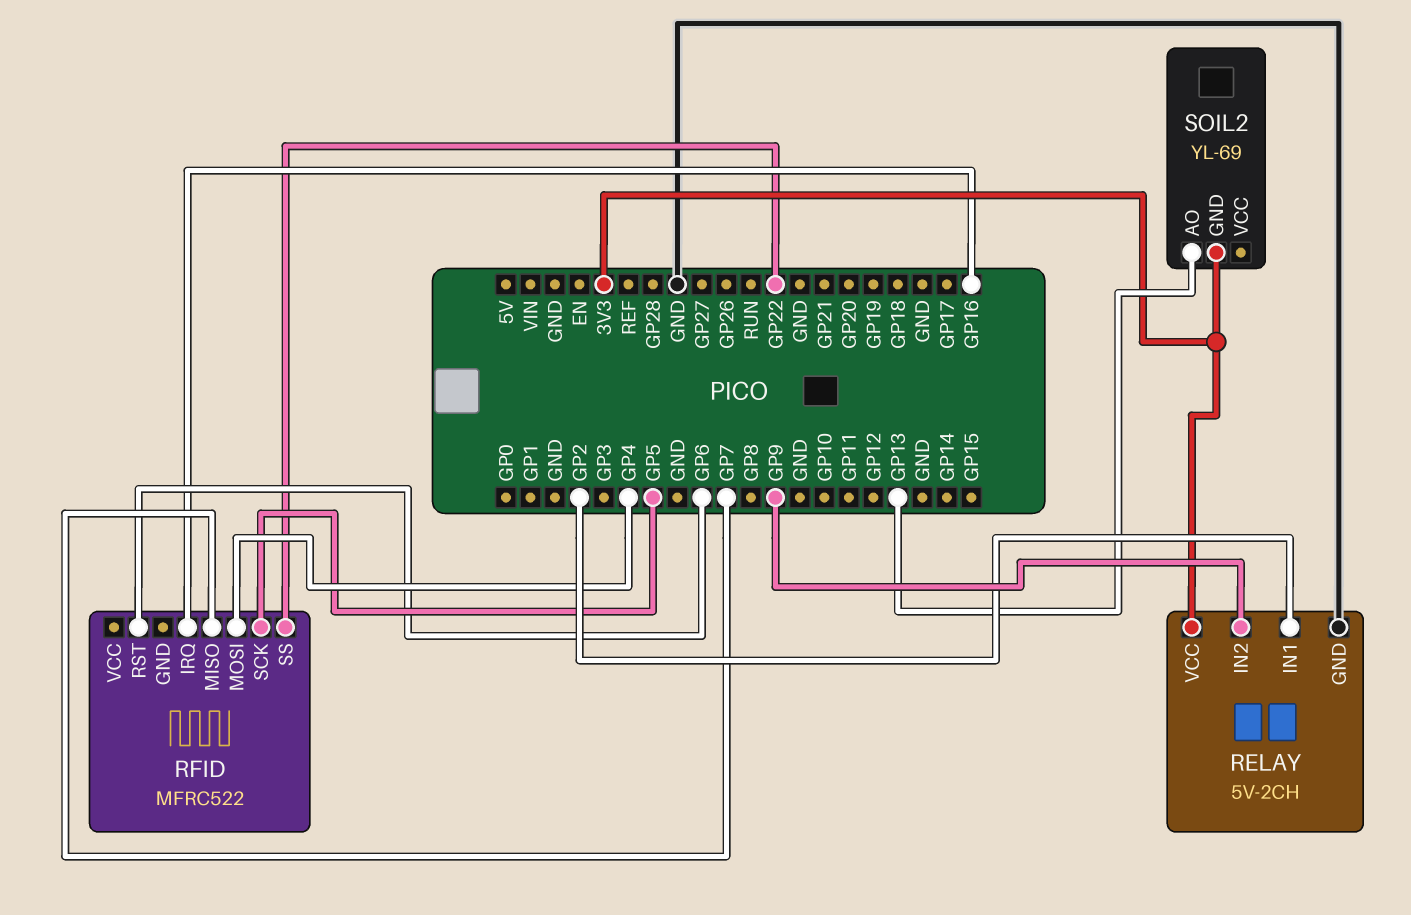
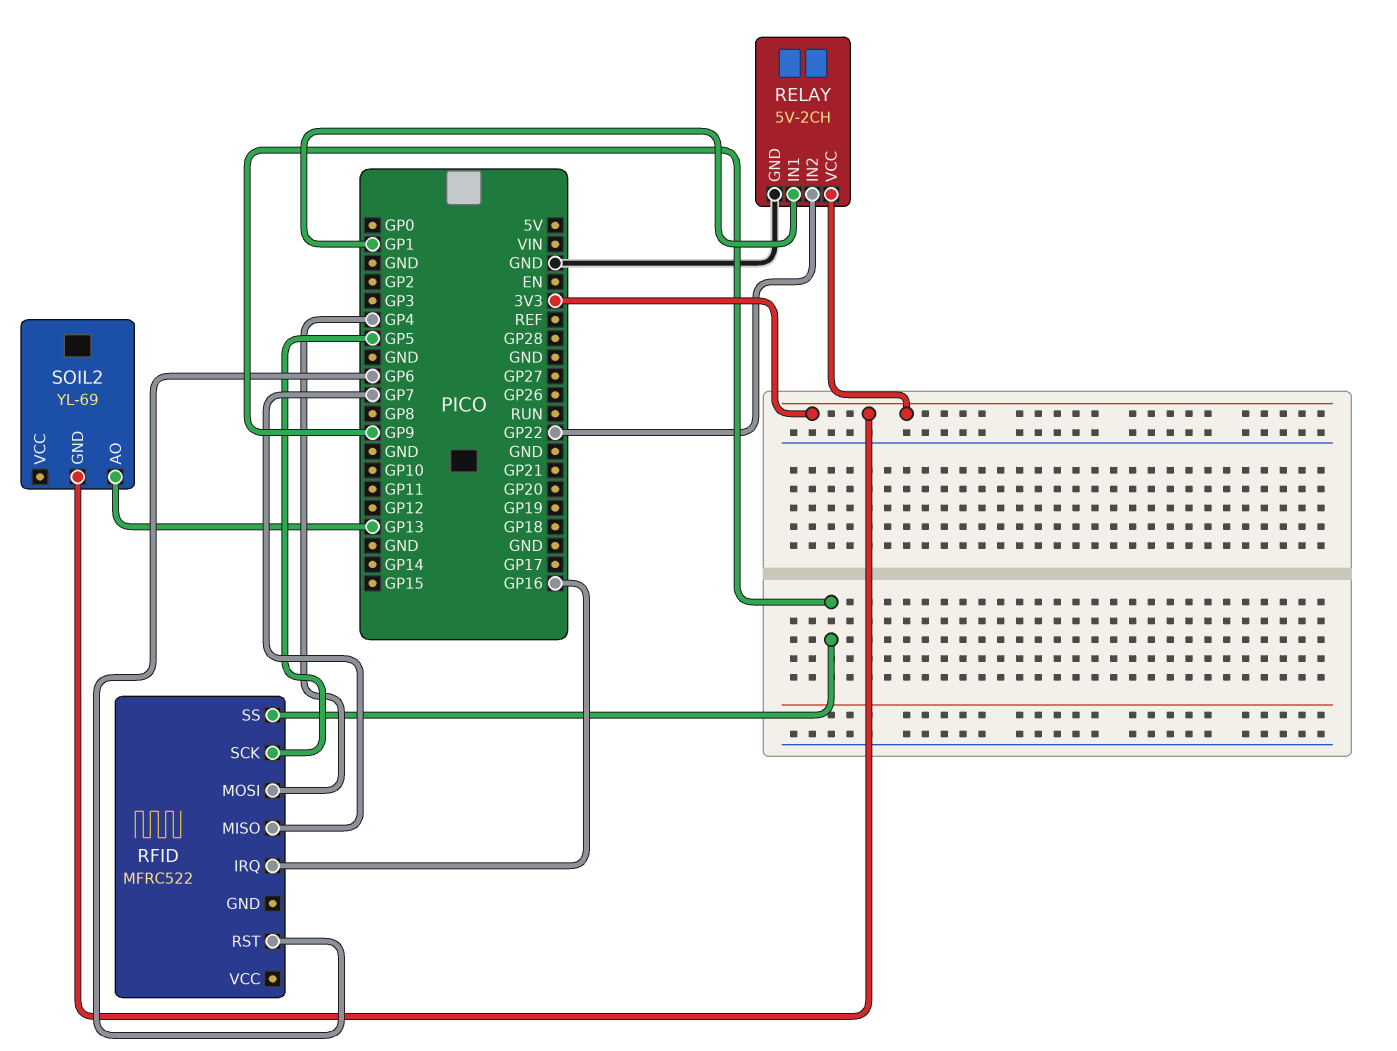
RELAY pin IN1: GP2 -> GP1
RELAY pin IN2: GP9 -> GP22
RFID pin SS: GP22 -> GP9

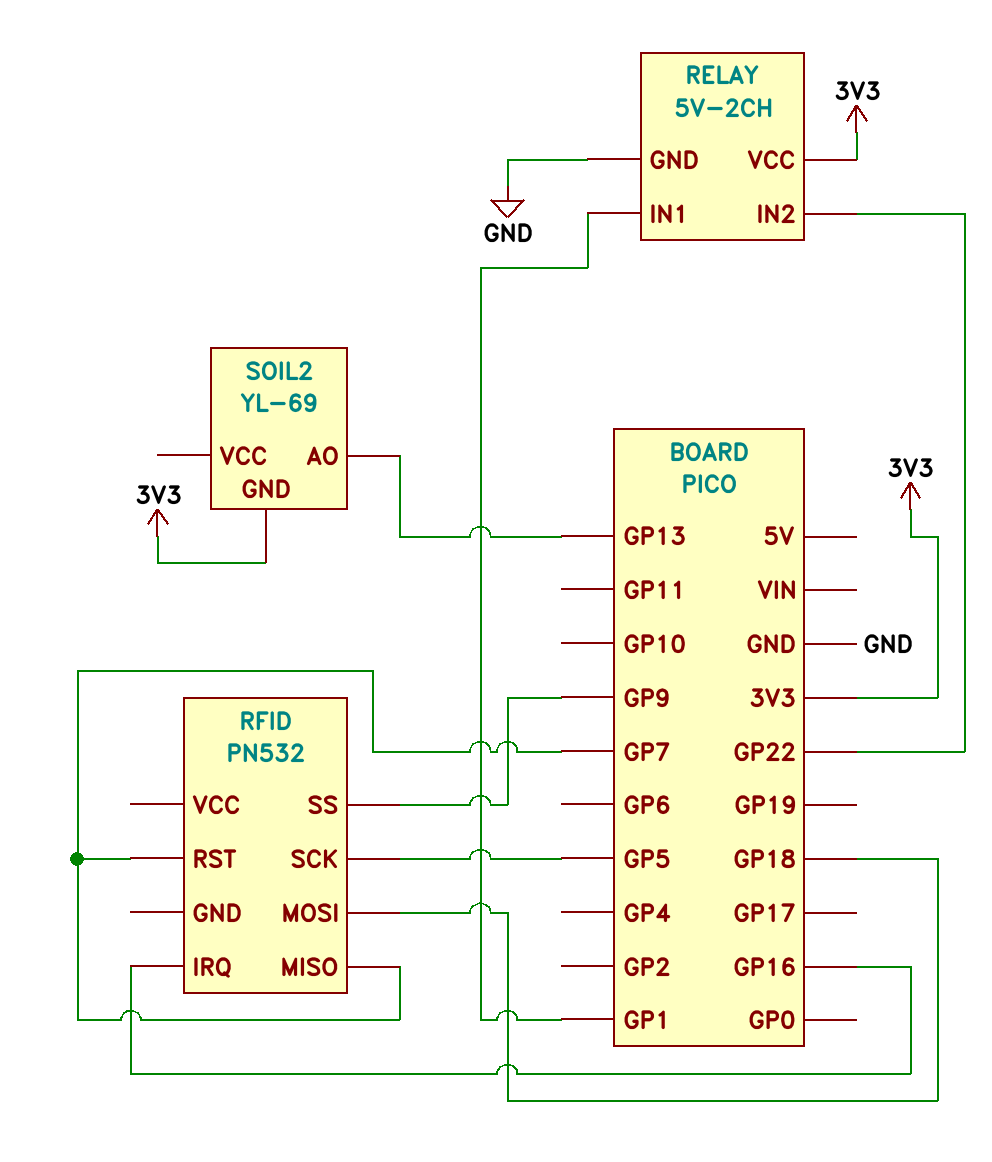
RFID: MFRC522 -> PN532
RFID pin MOSI: GP4 -> GP18
RFID pin RST: GP6 -> GP7

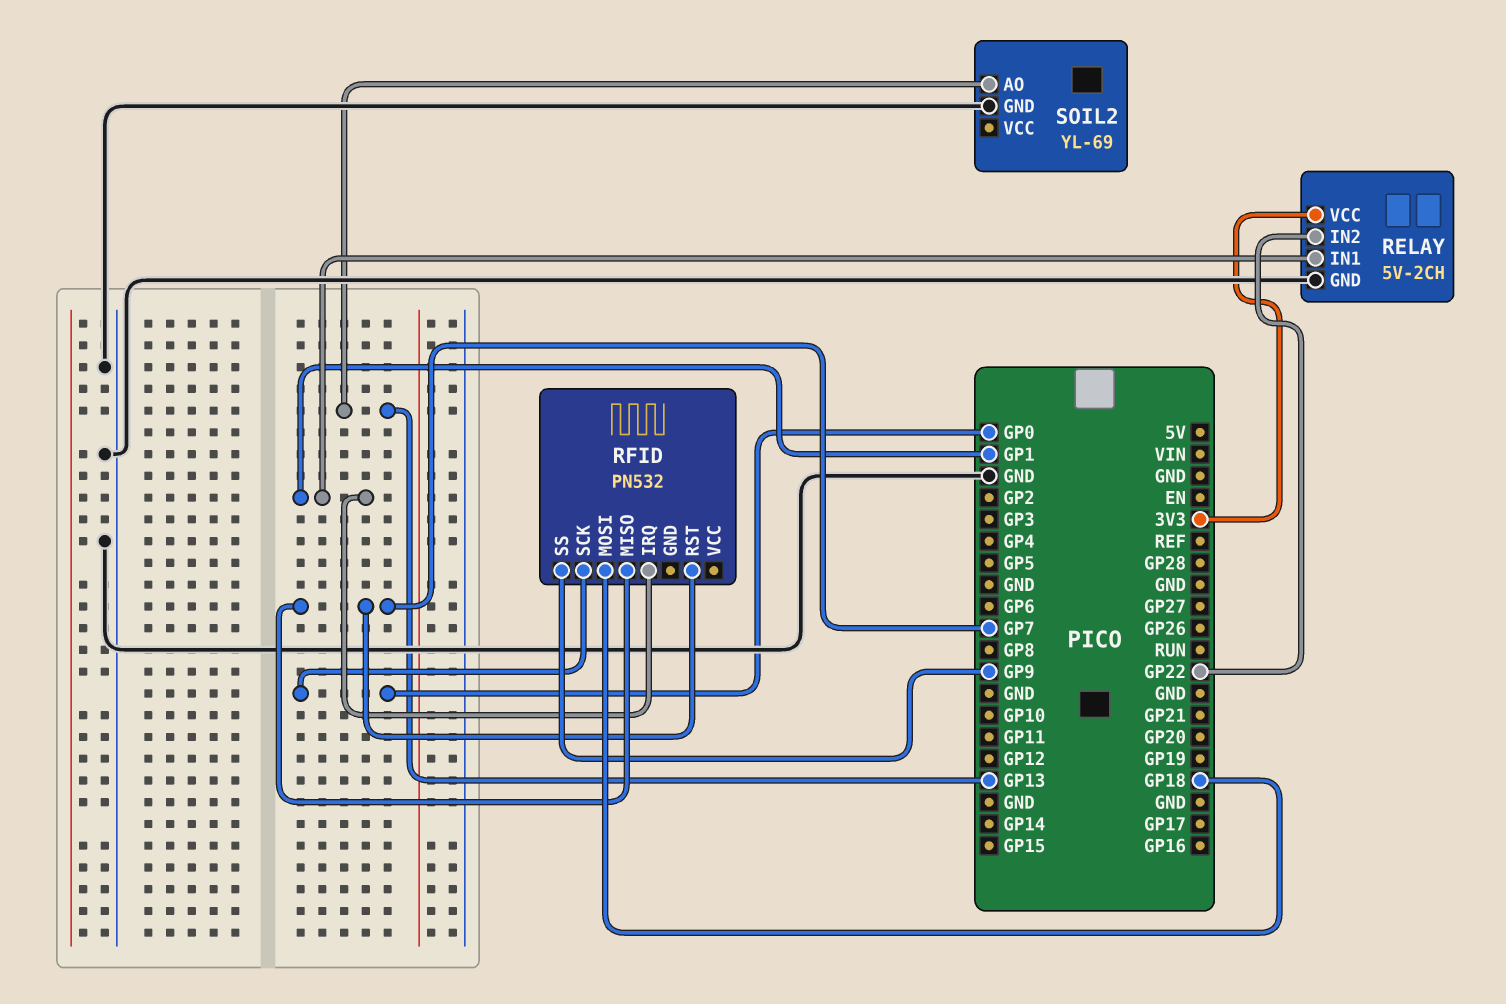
RFID pin IRQ: GP16 -> GP1
RFID pin SCK: GP5 -> GP0
SOIL2 pin GND: 3V3 -> GND

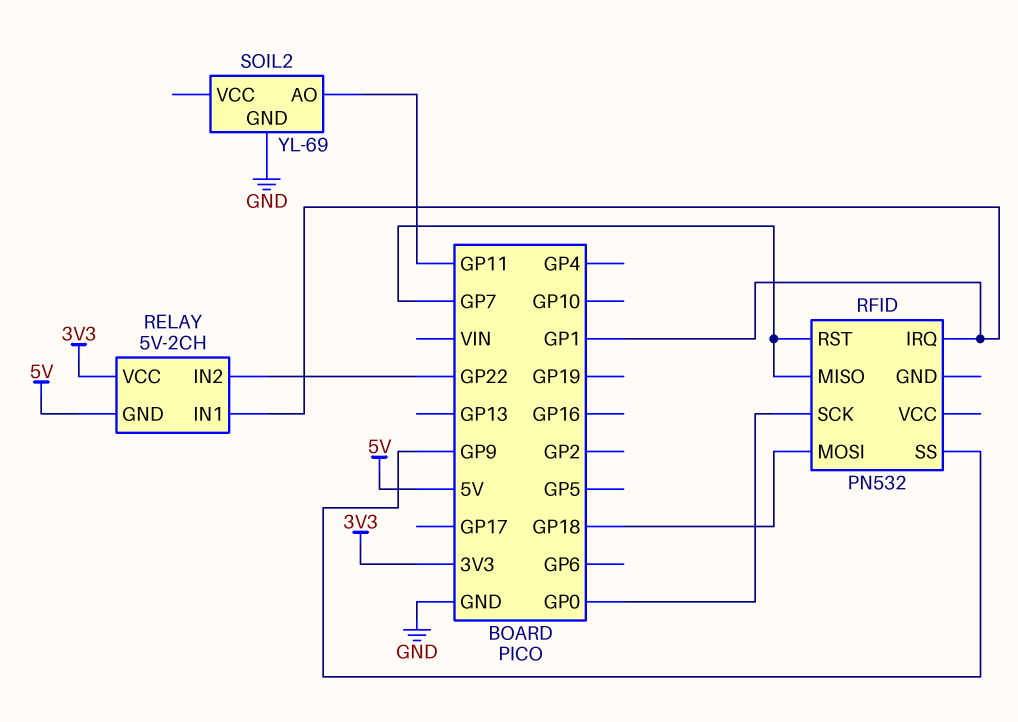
RELAY pin GND: GND -> 5V
SOIL2 pin AO: GP13 -> GP11

